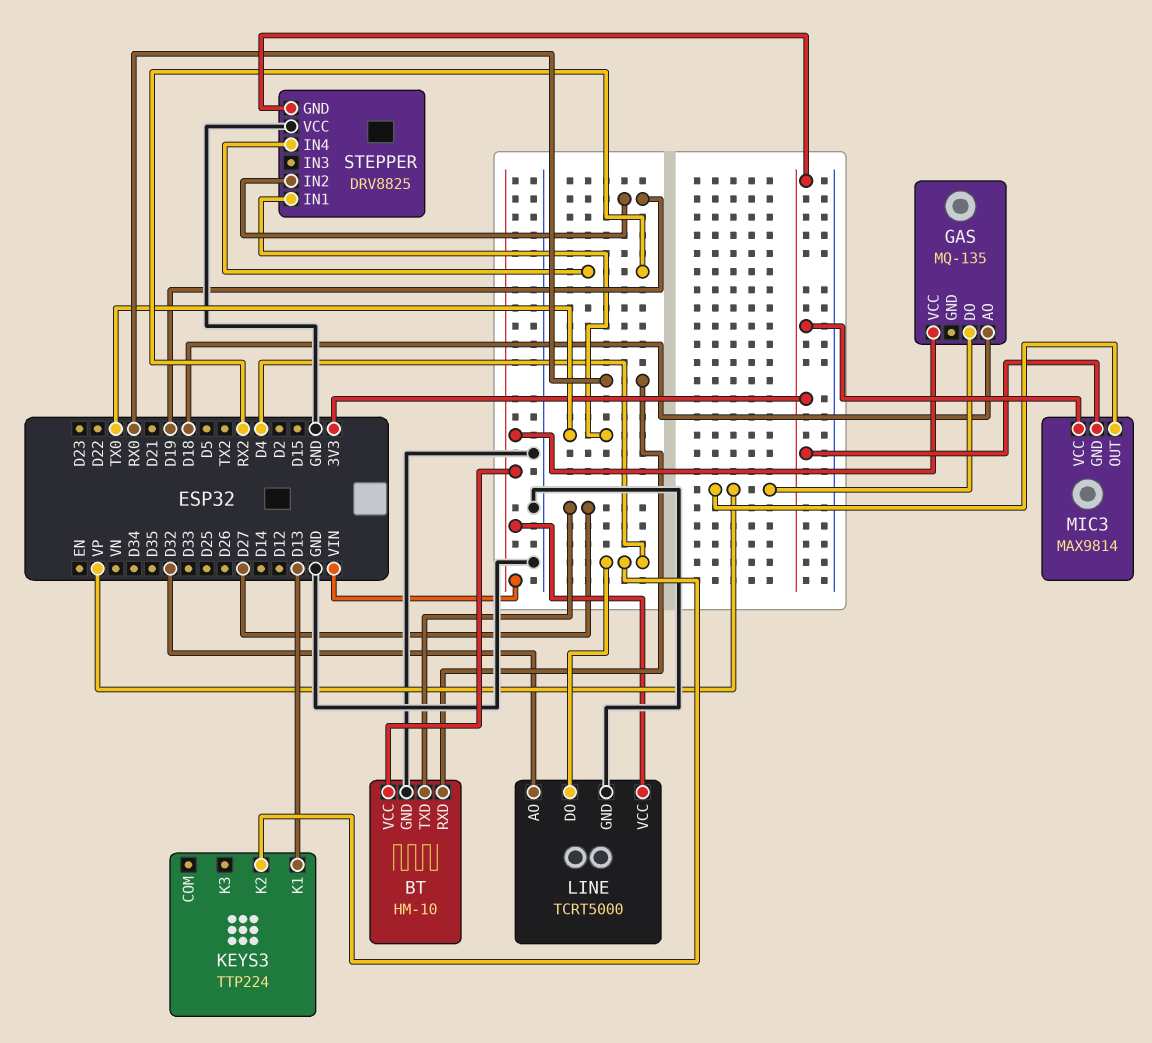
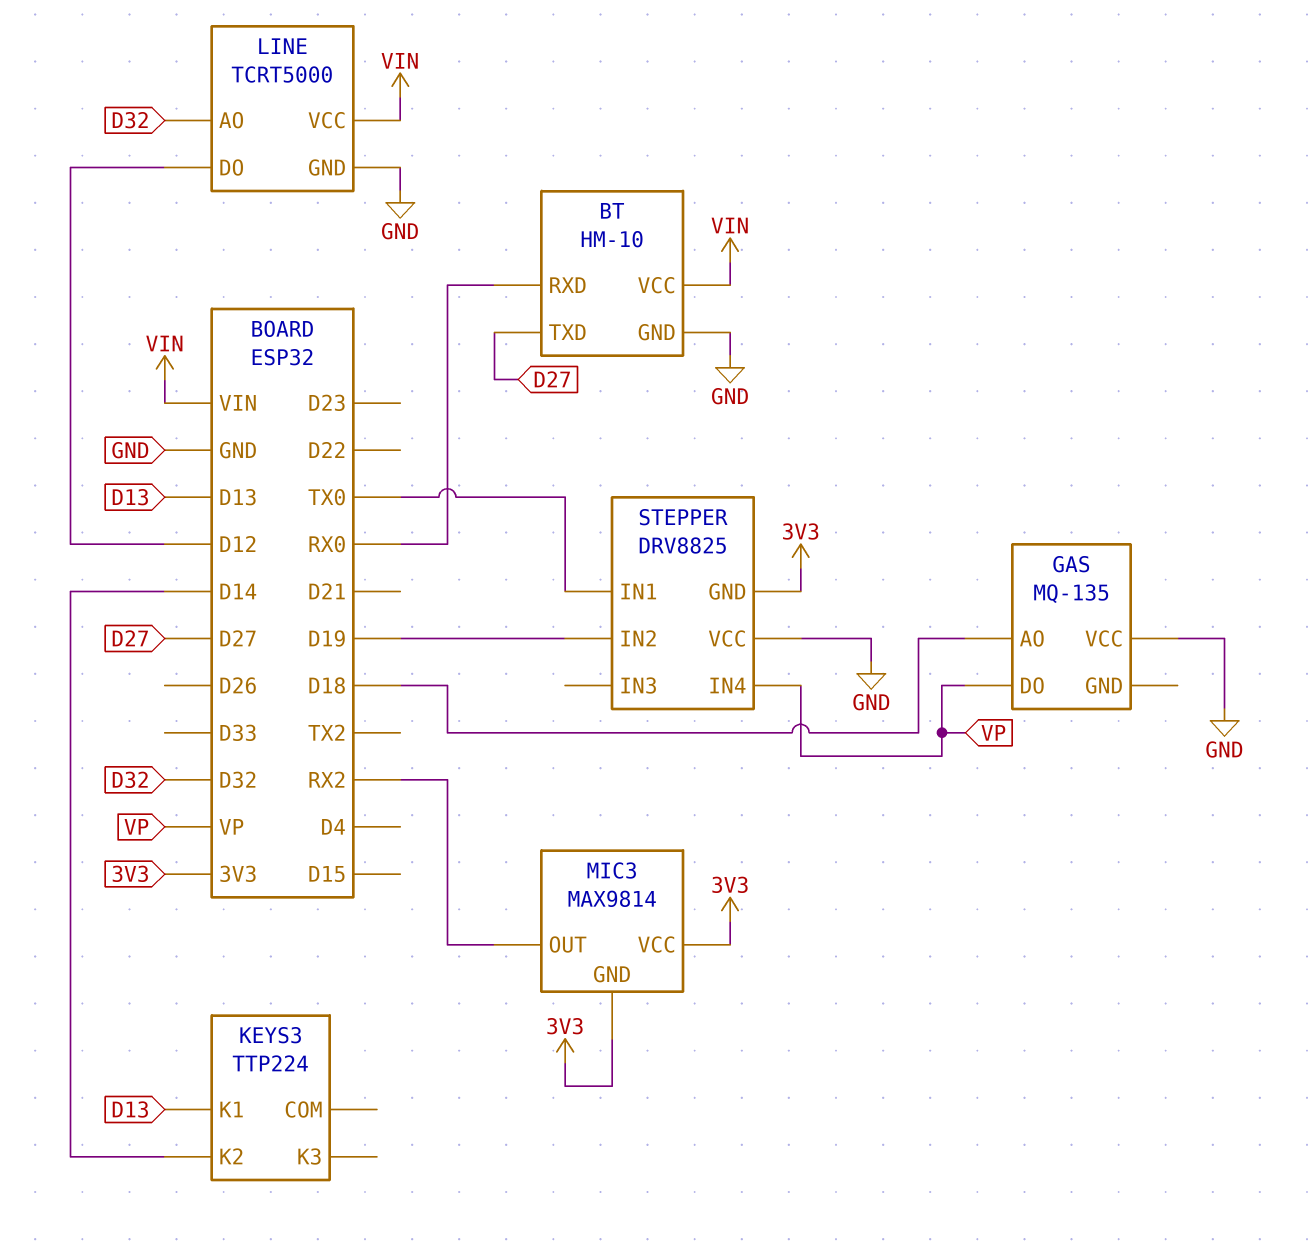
GAS pin VCC: VIN -> GND
KEYS3 pin K2: D4 -> D14
LINE pin DO: D4 -> D12
MIC3 pin OUT: VP -> RX2
STEPPER pin IN4: RX2 -> VP

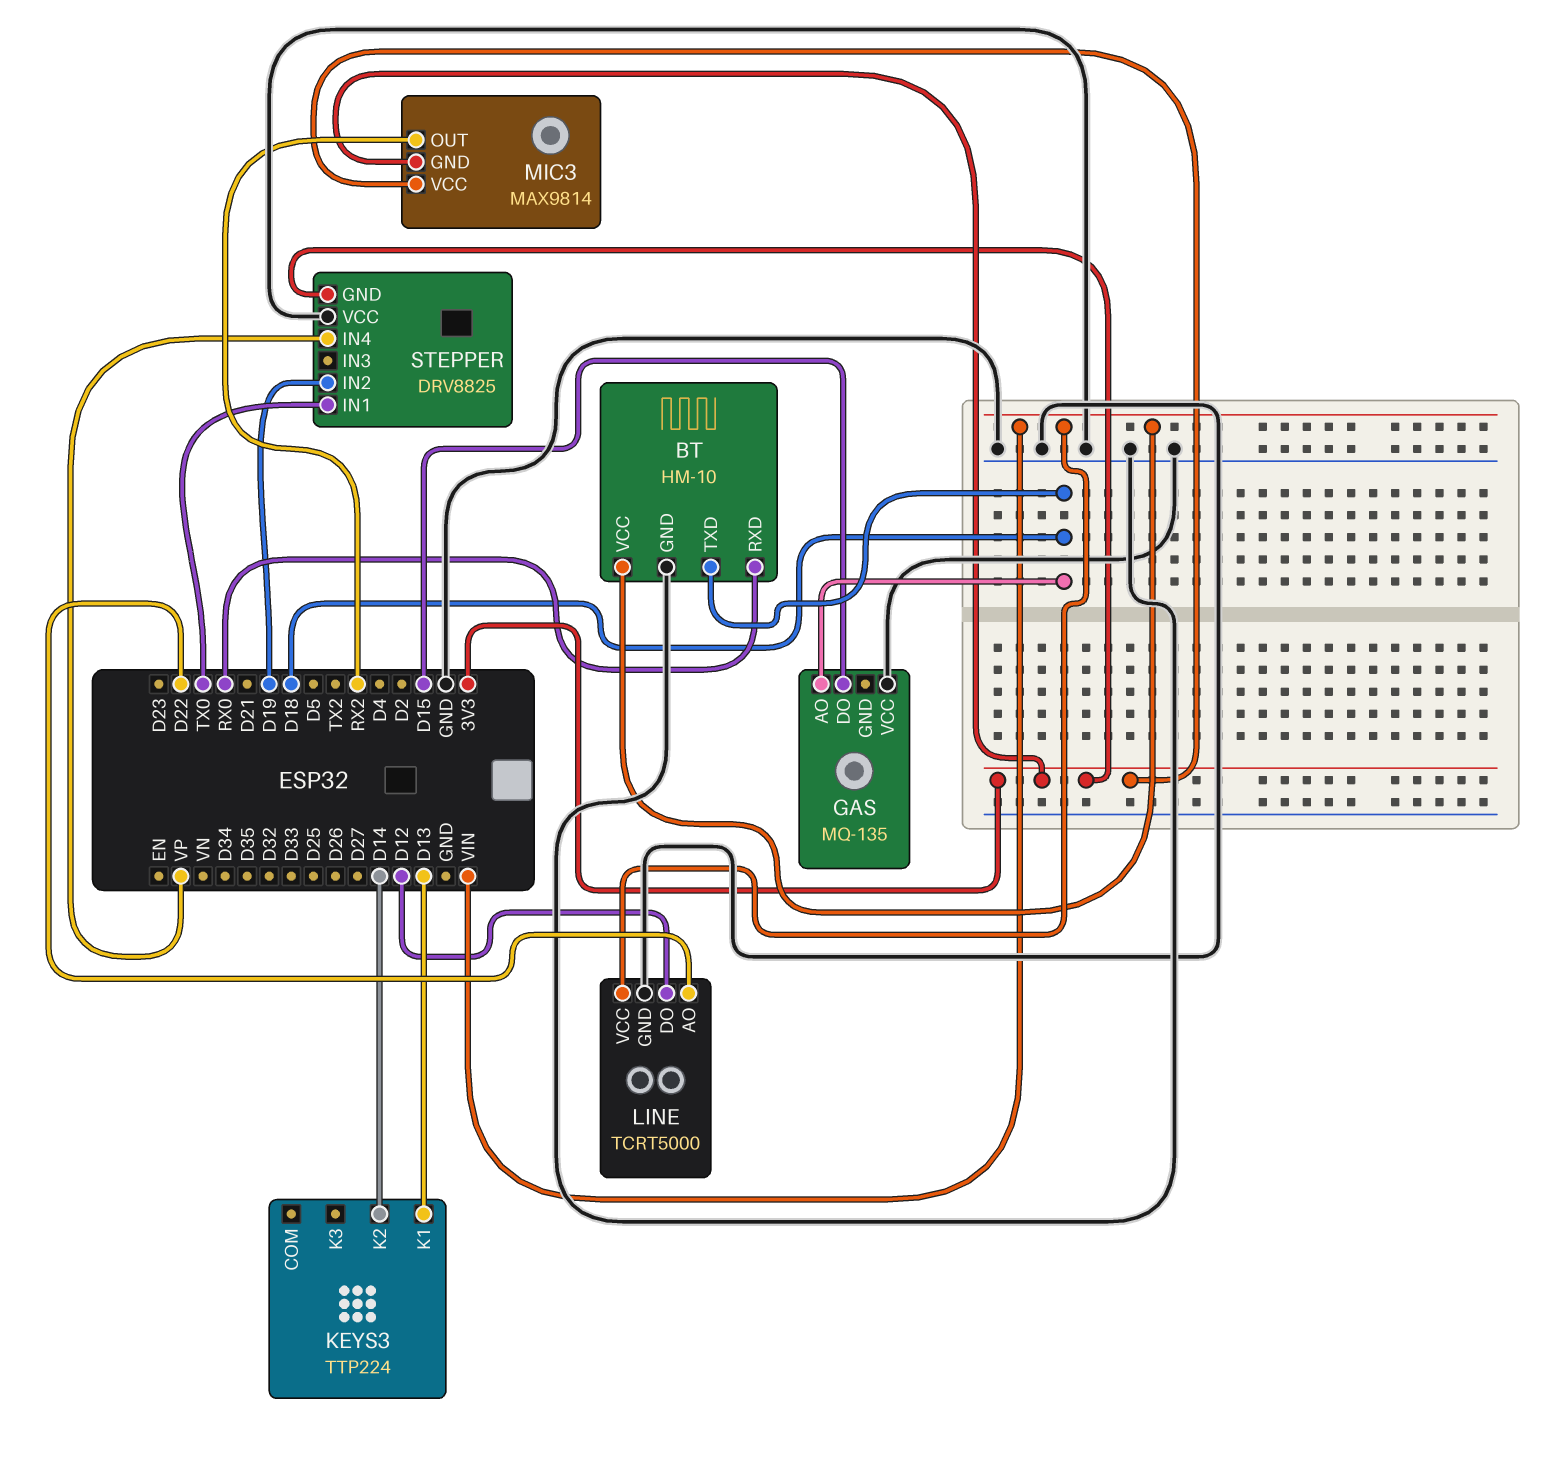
BT pin TXD: D27 -> D18
GAS pin DO: VP -> D15
LINE pin AO: D32 -> D22

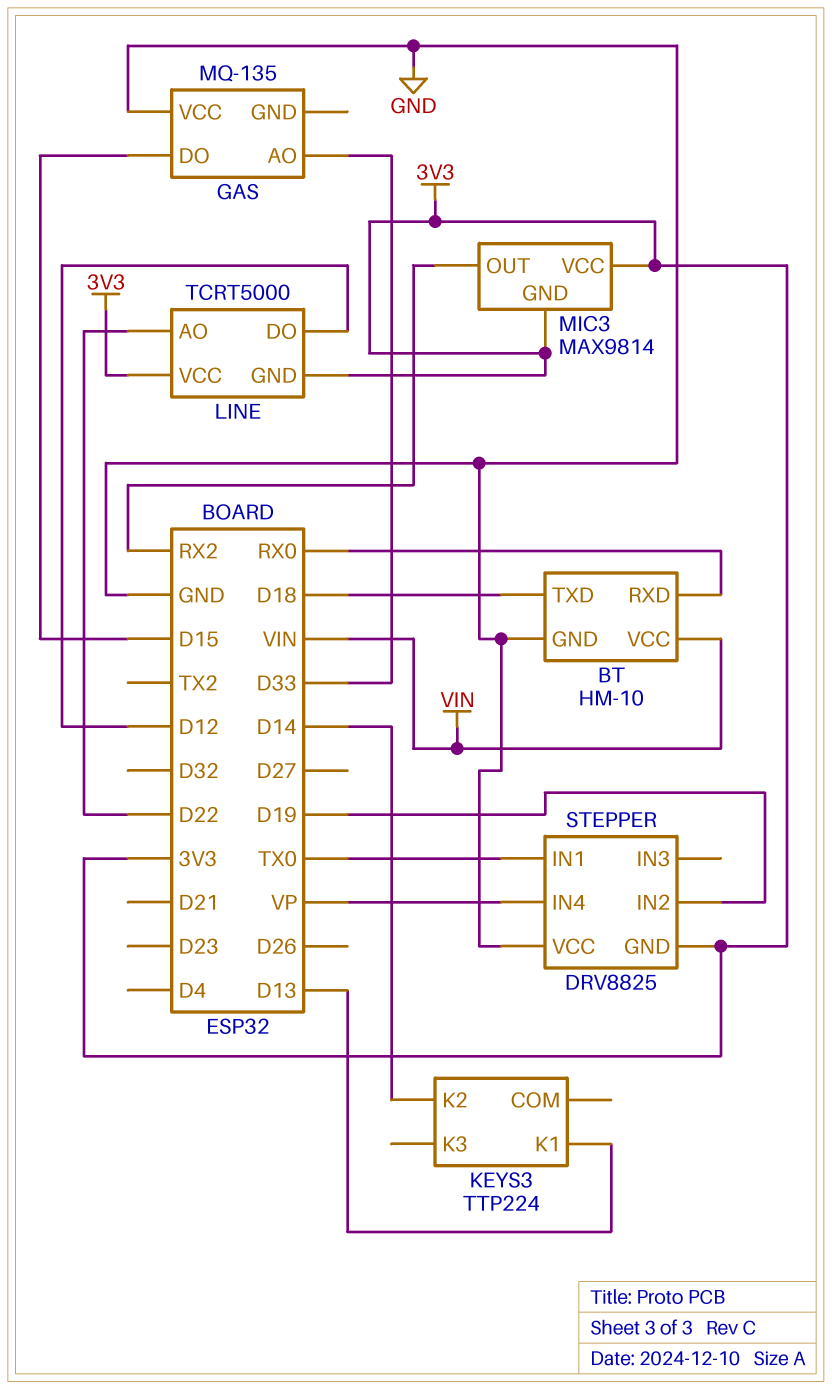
GAS pin AO: D18 -> D33
LINE pin GND: GND -> 3V3
LINE pin VCC: VIN -> 3V3

